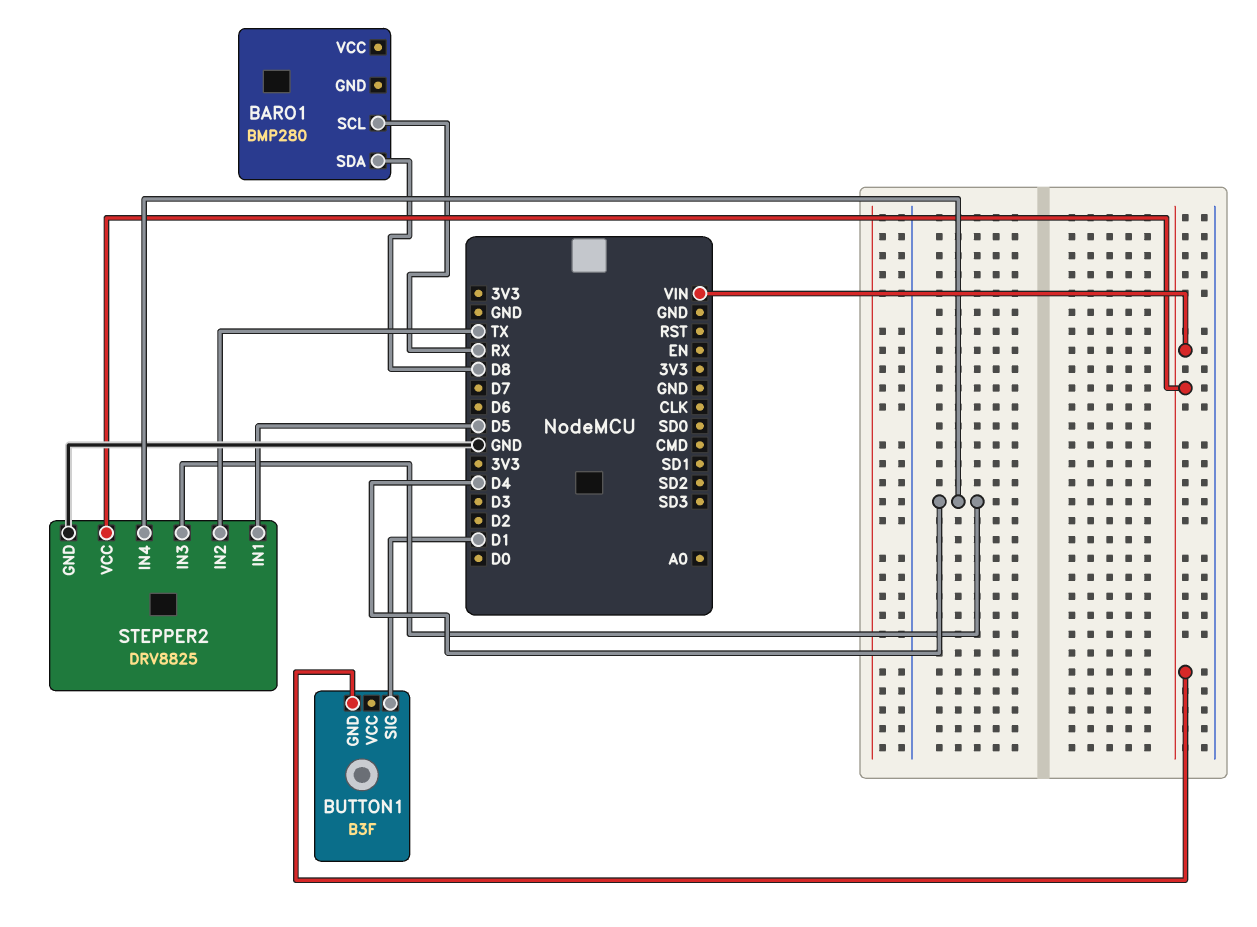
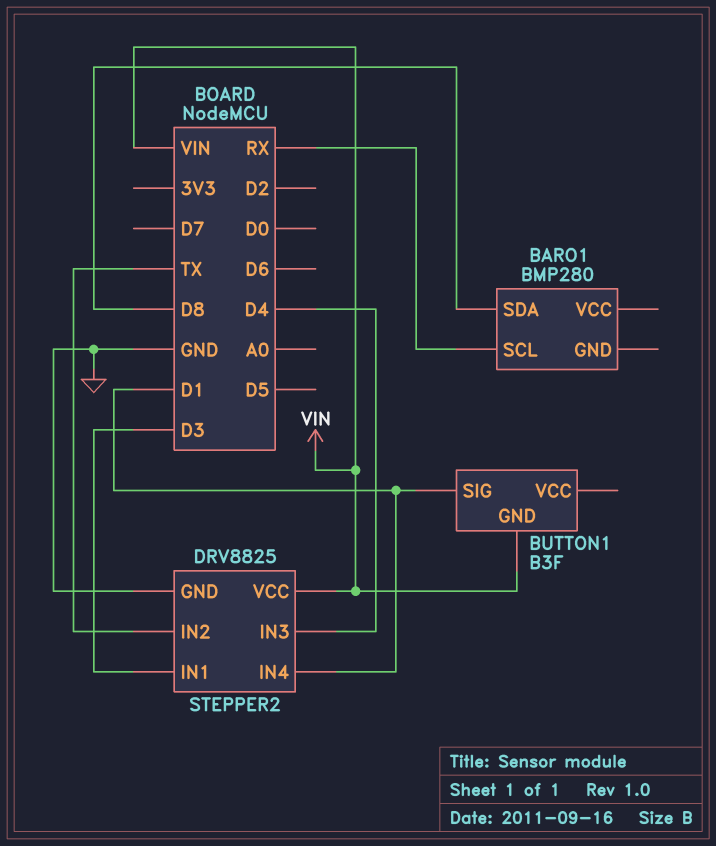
STEPPER2 pin IN1: D5 -> D3
STEPPER2 pin IN4: D4 -> D1

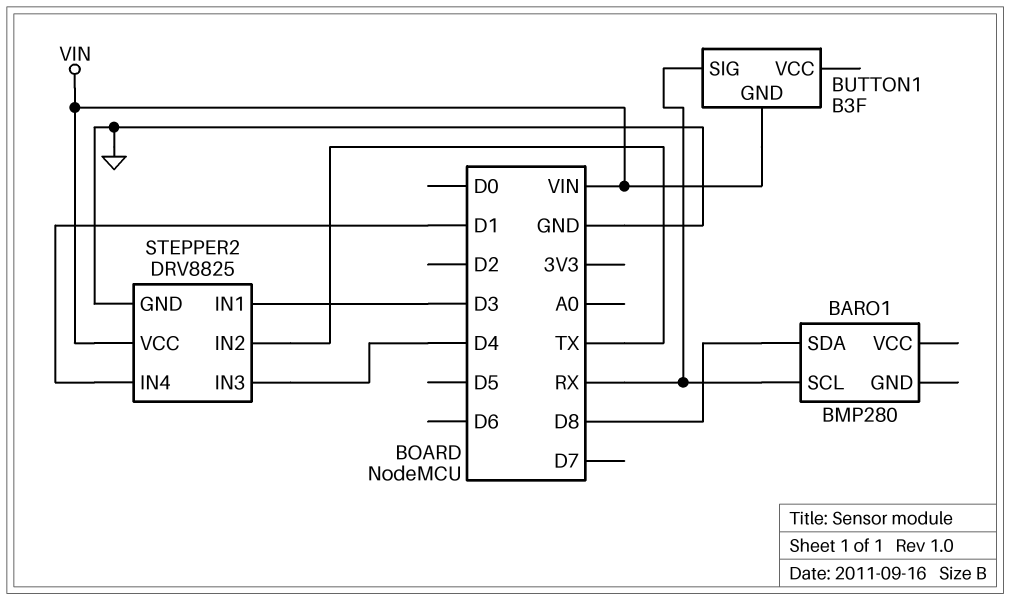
BUTTON1 pin SIG: D1 -> RX

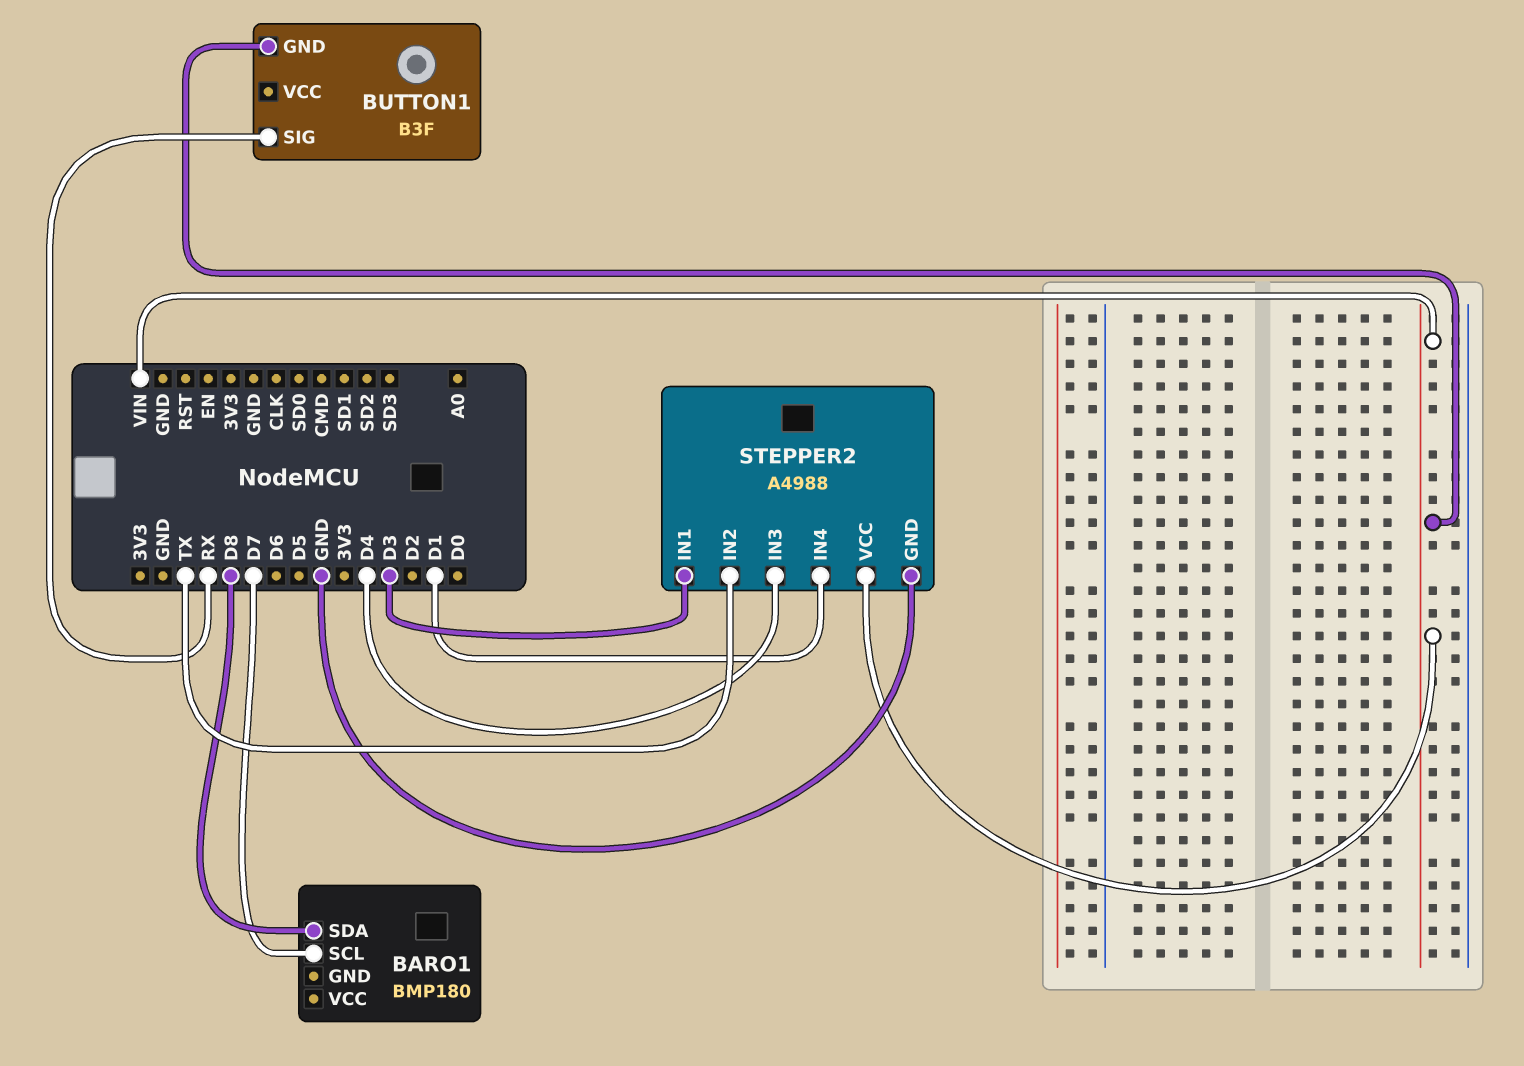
BARO1: BMP280 -> BMP180
BARO1 pin SCL: RX -> D7
STEPPER2: DRV8825 -> A4988

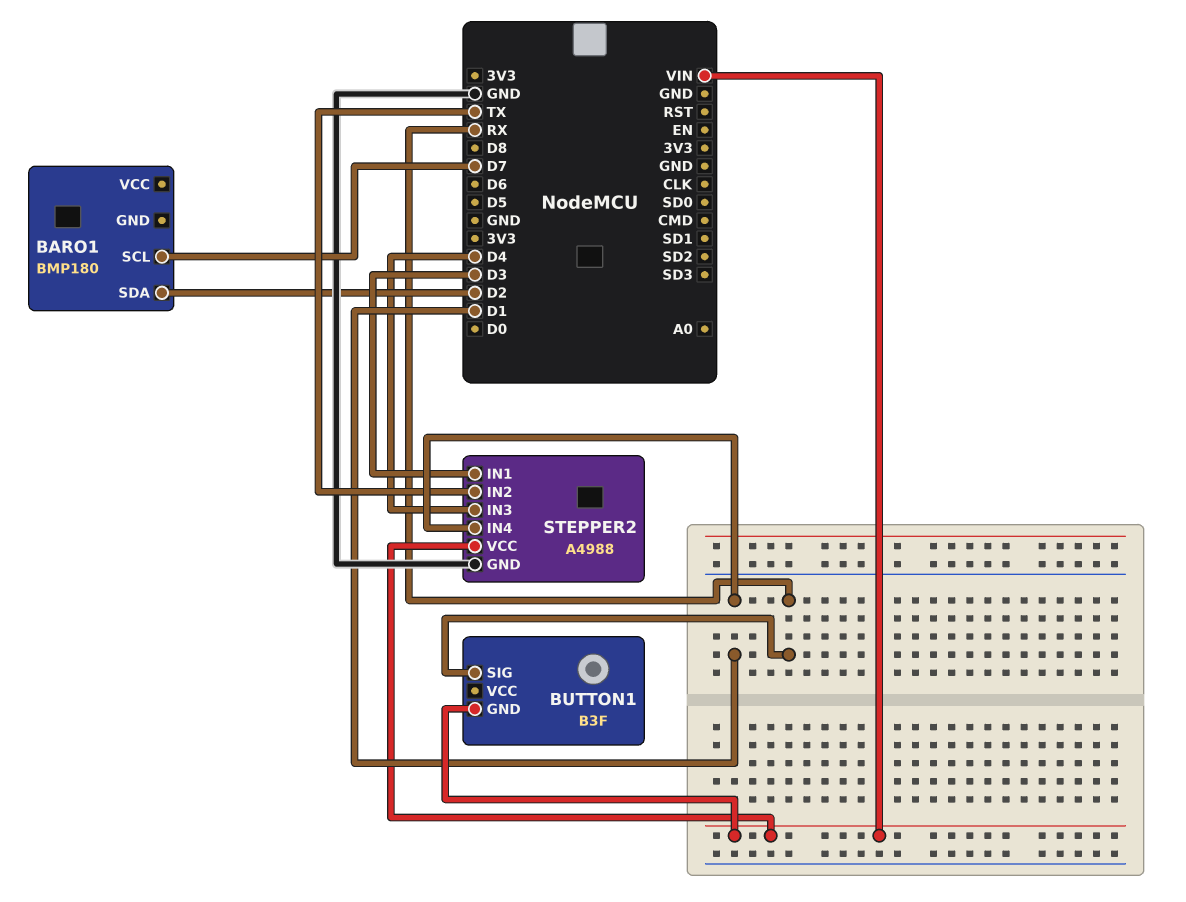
BARO1 pin SDA: D8 -> D2

